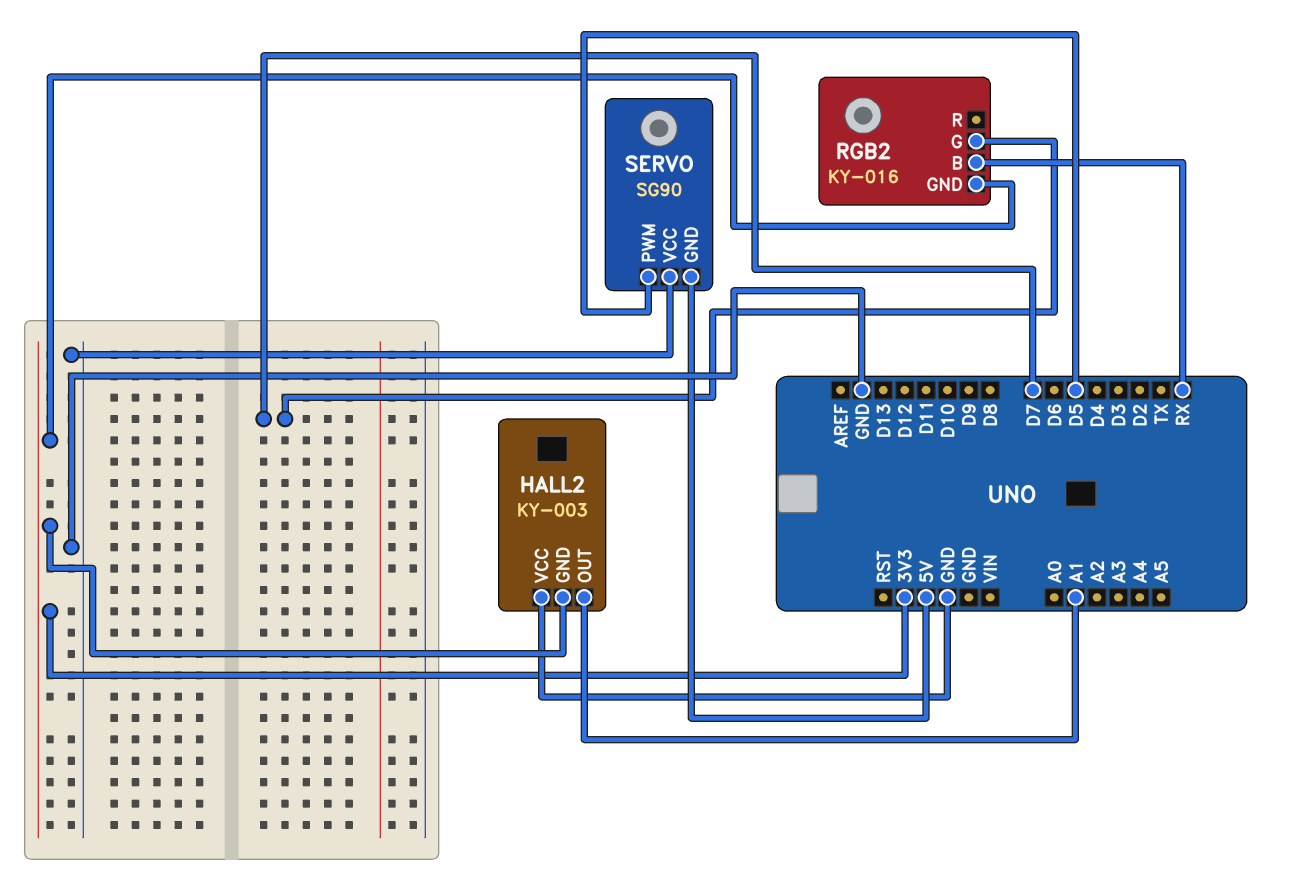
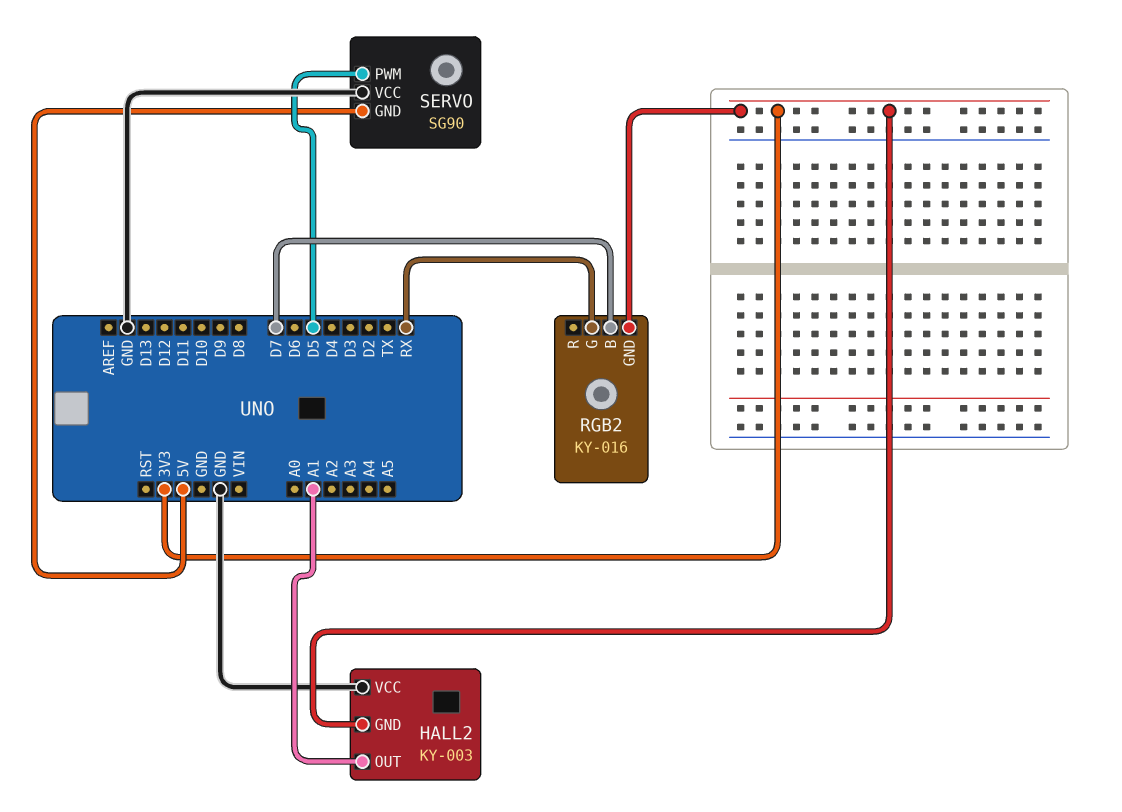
RGB2 pin B: RX -> D7
RGB2 pin G: D7 -> RX

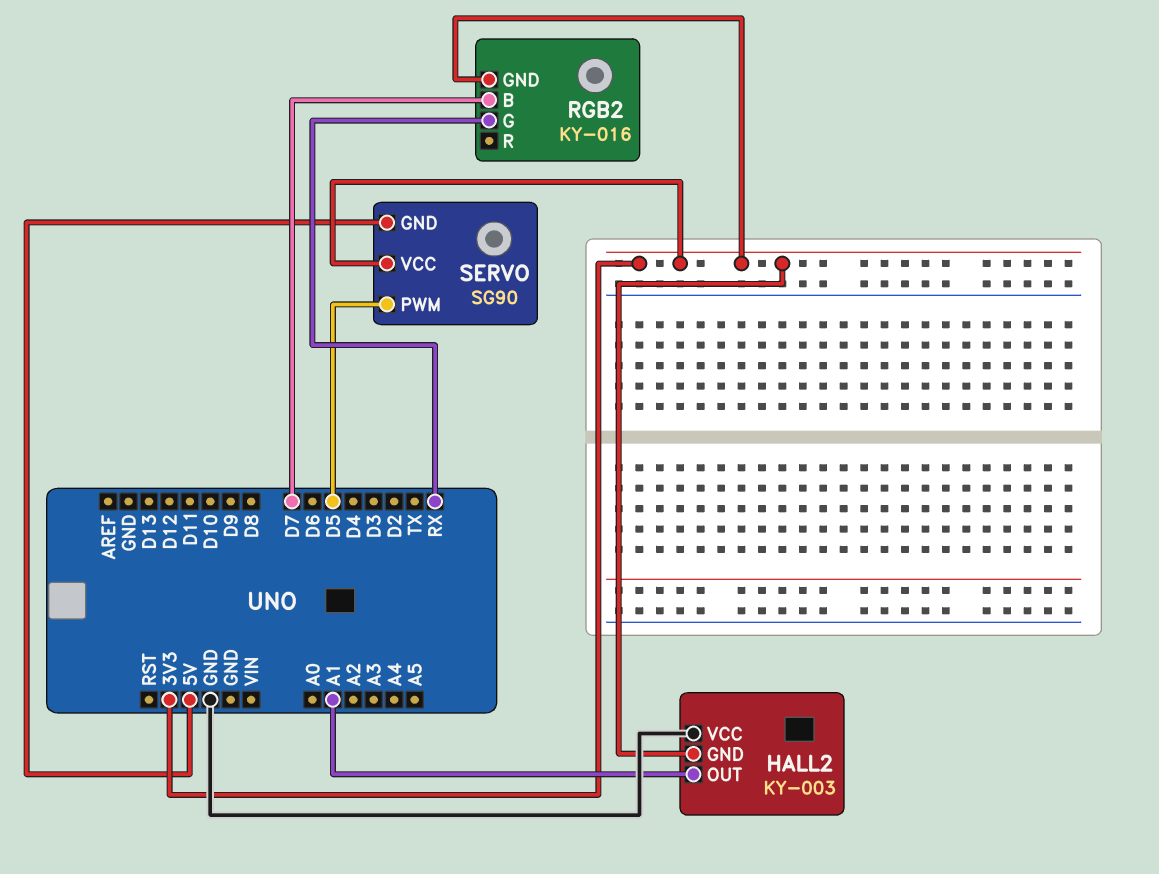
SERVO pin VCC: GND -> 3V3

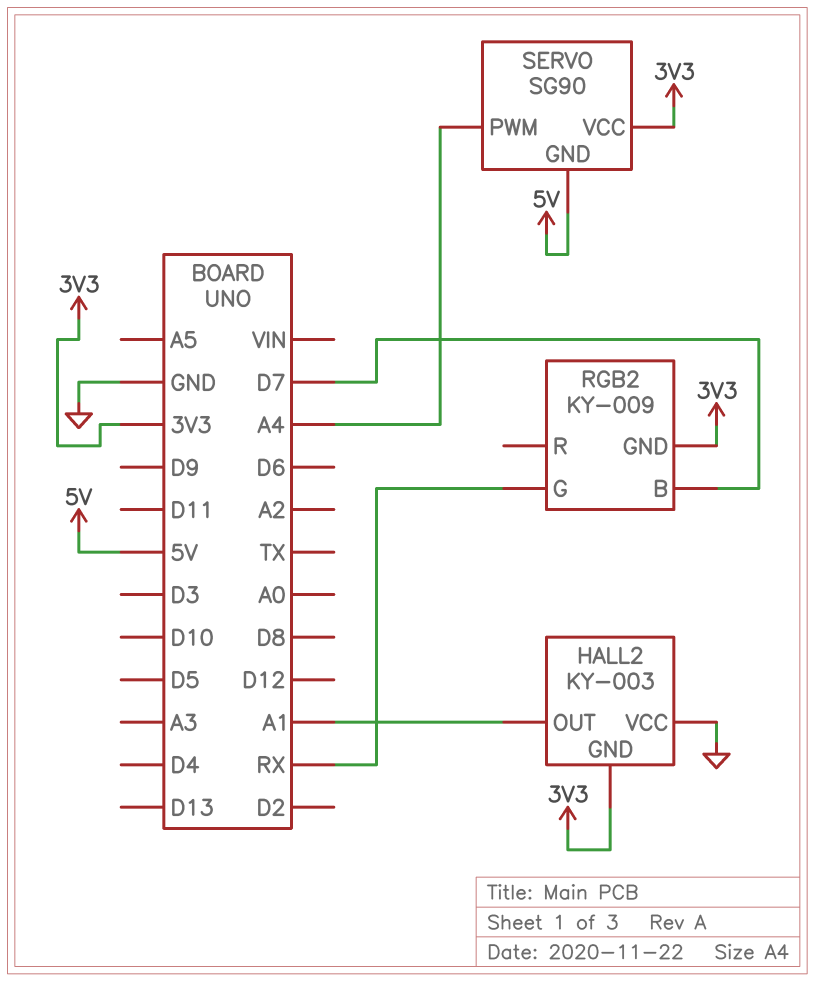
RGB2: KY-016 -> KY-009
SERVO pin PWM: D5 -> A4

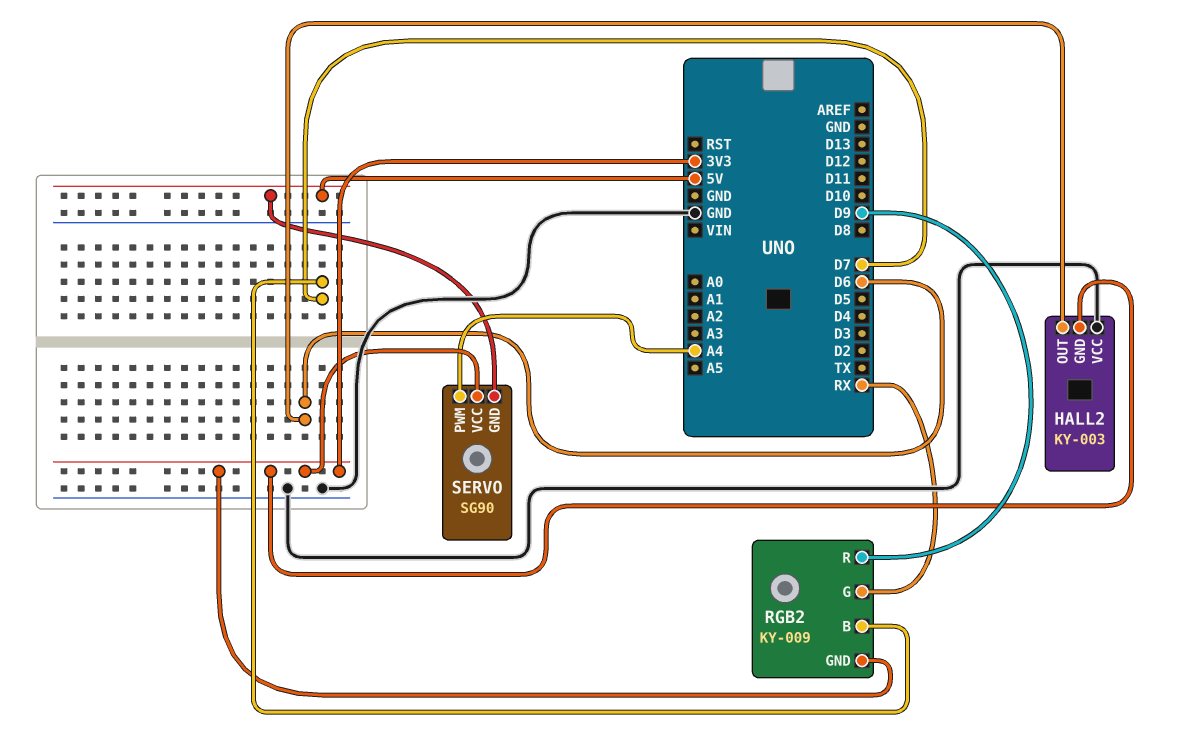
HALL2 pin OUT: A1 -> D6
RGB2 pin R: none -> D9

